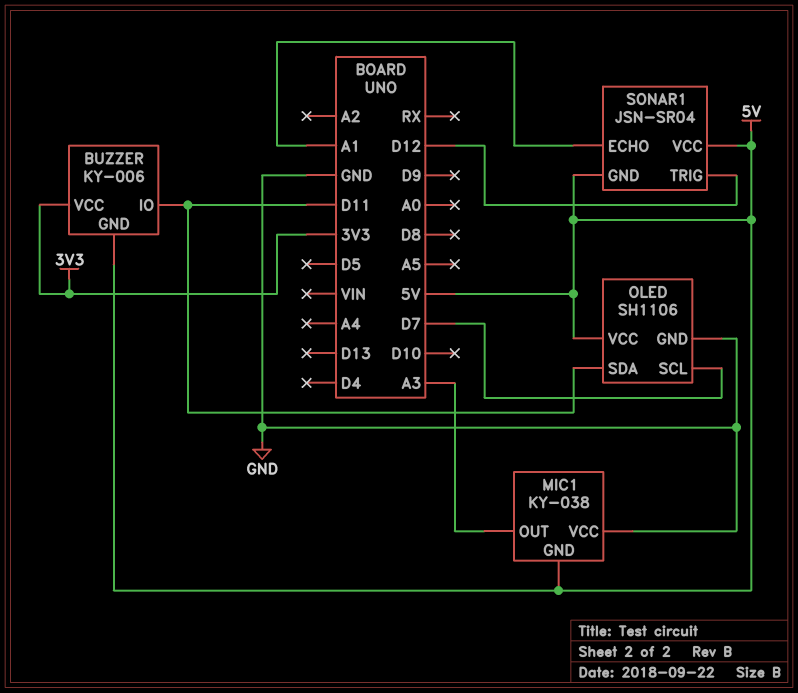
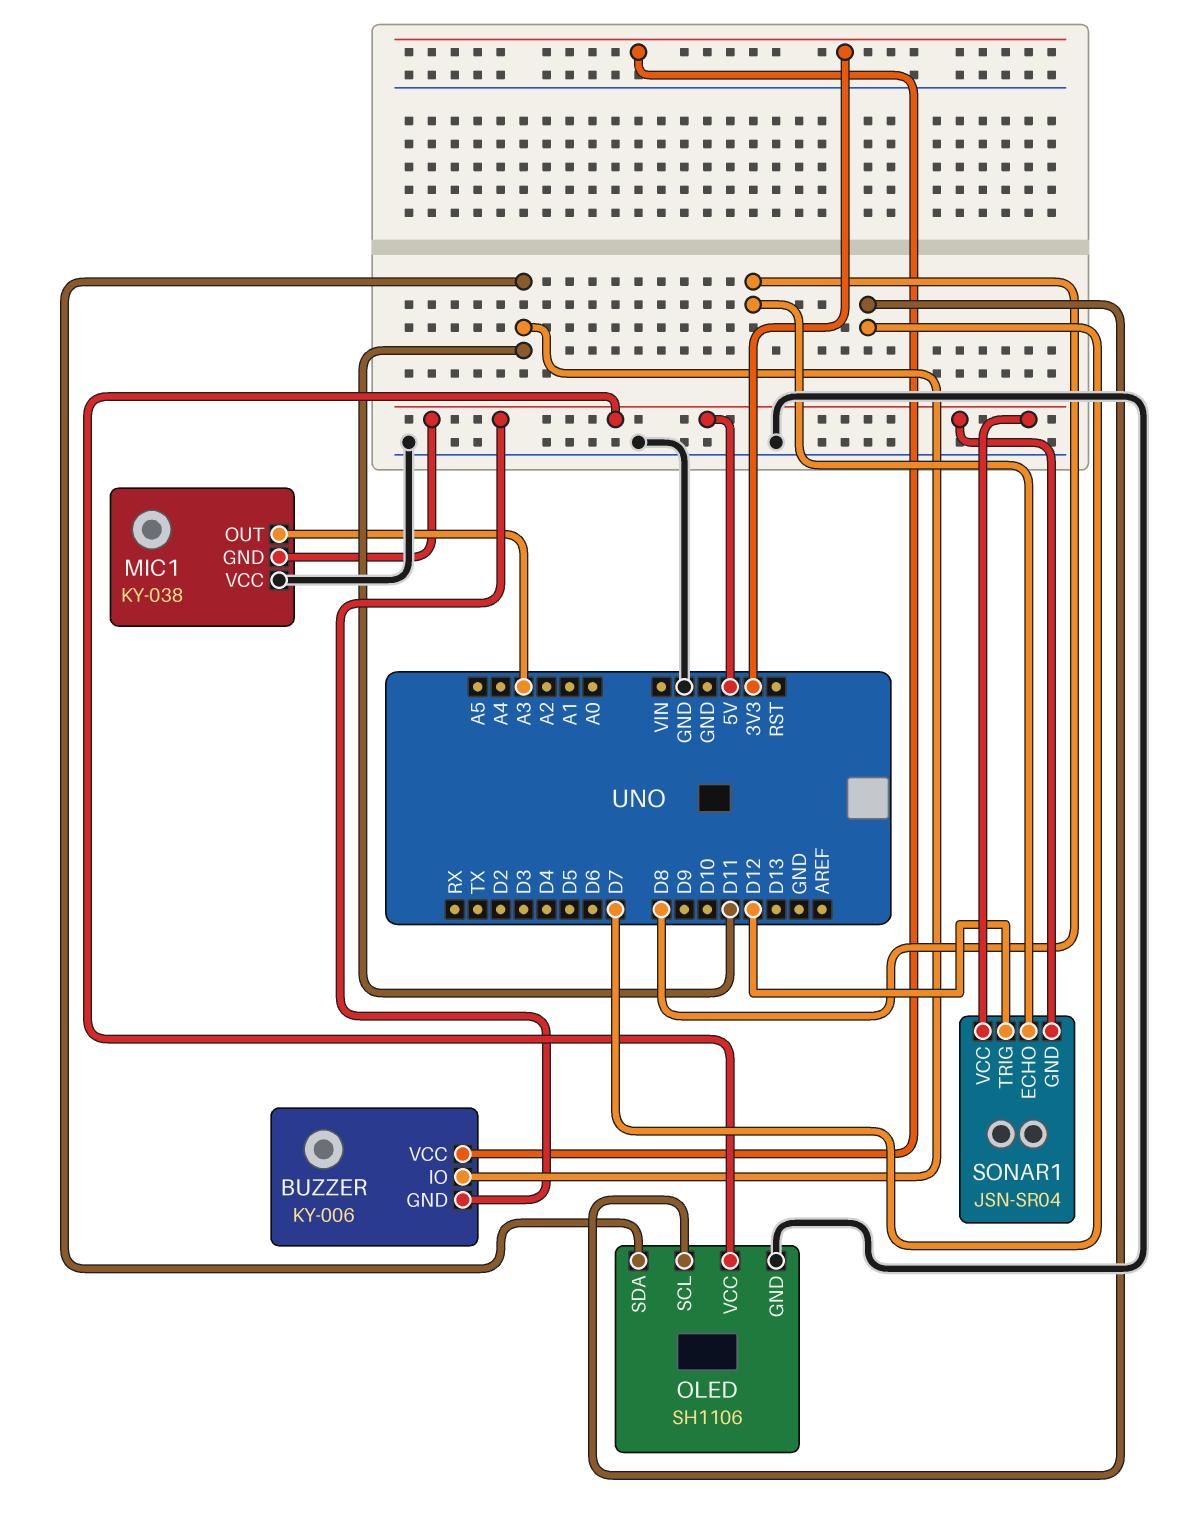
SONAR1 pin ECHO: A1 -> D8

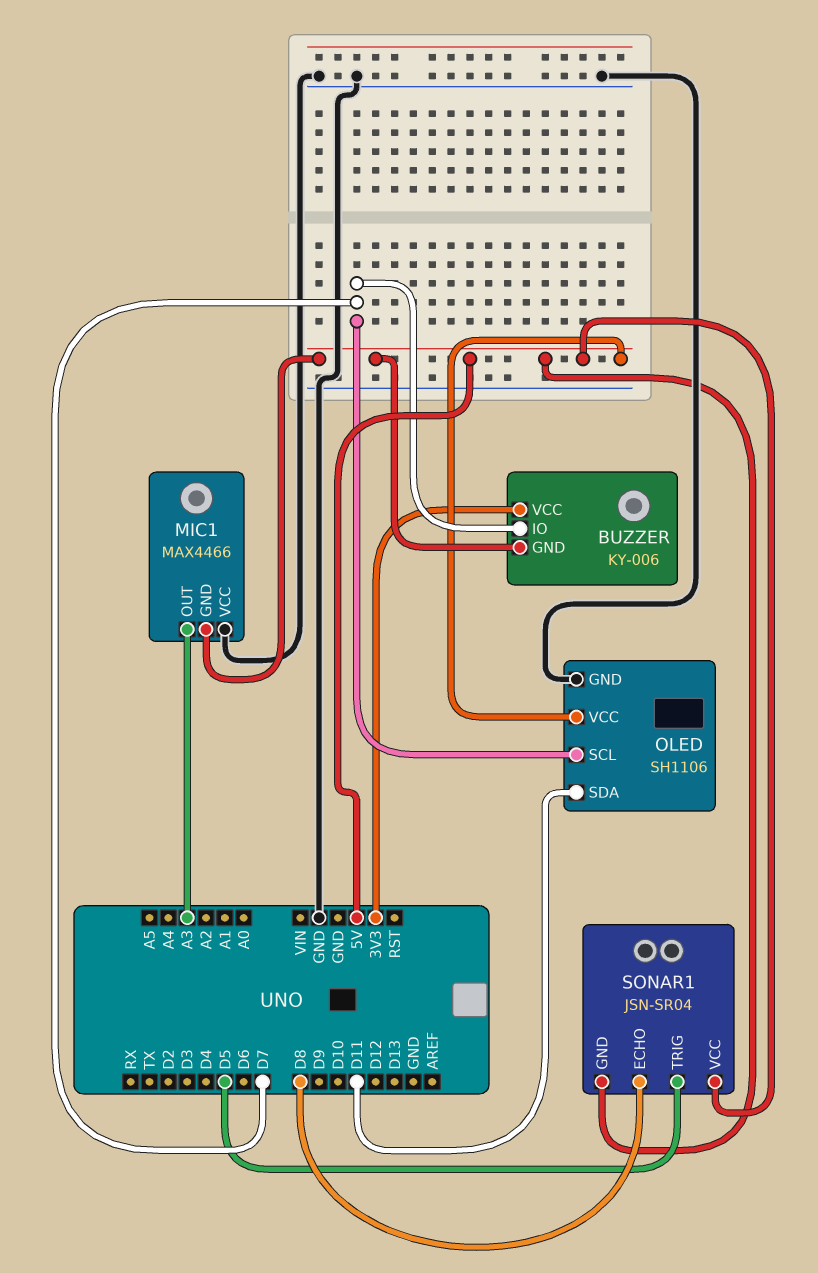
BUZZER pin IO: D11 -> D7
MIC1: KY-038 -> MAX4466
SONAR1 pin TRIG: D12 -> D5

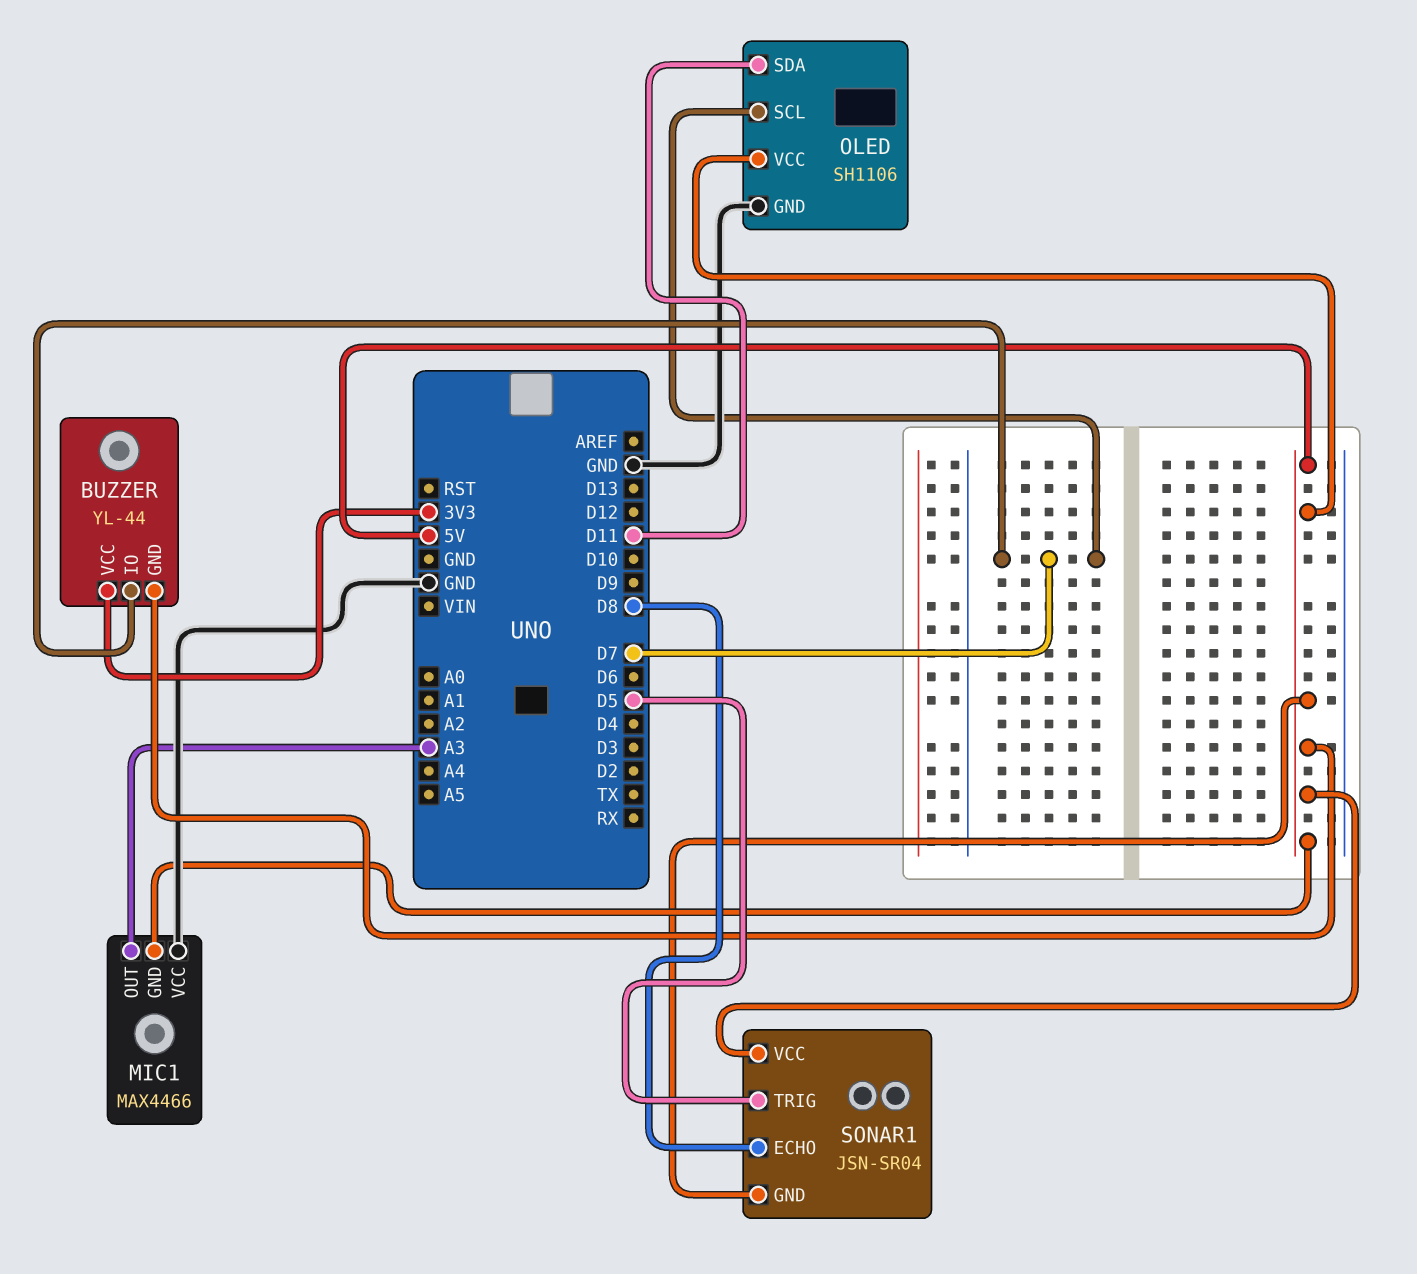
BUZZER: KY-006 -> YL-44

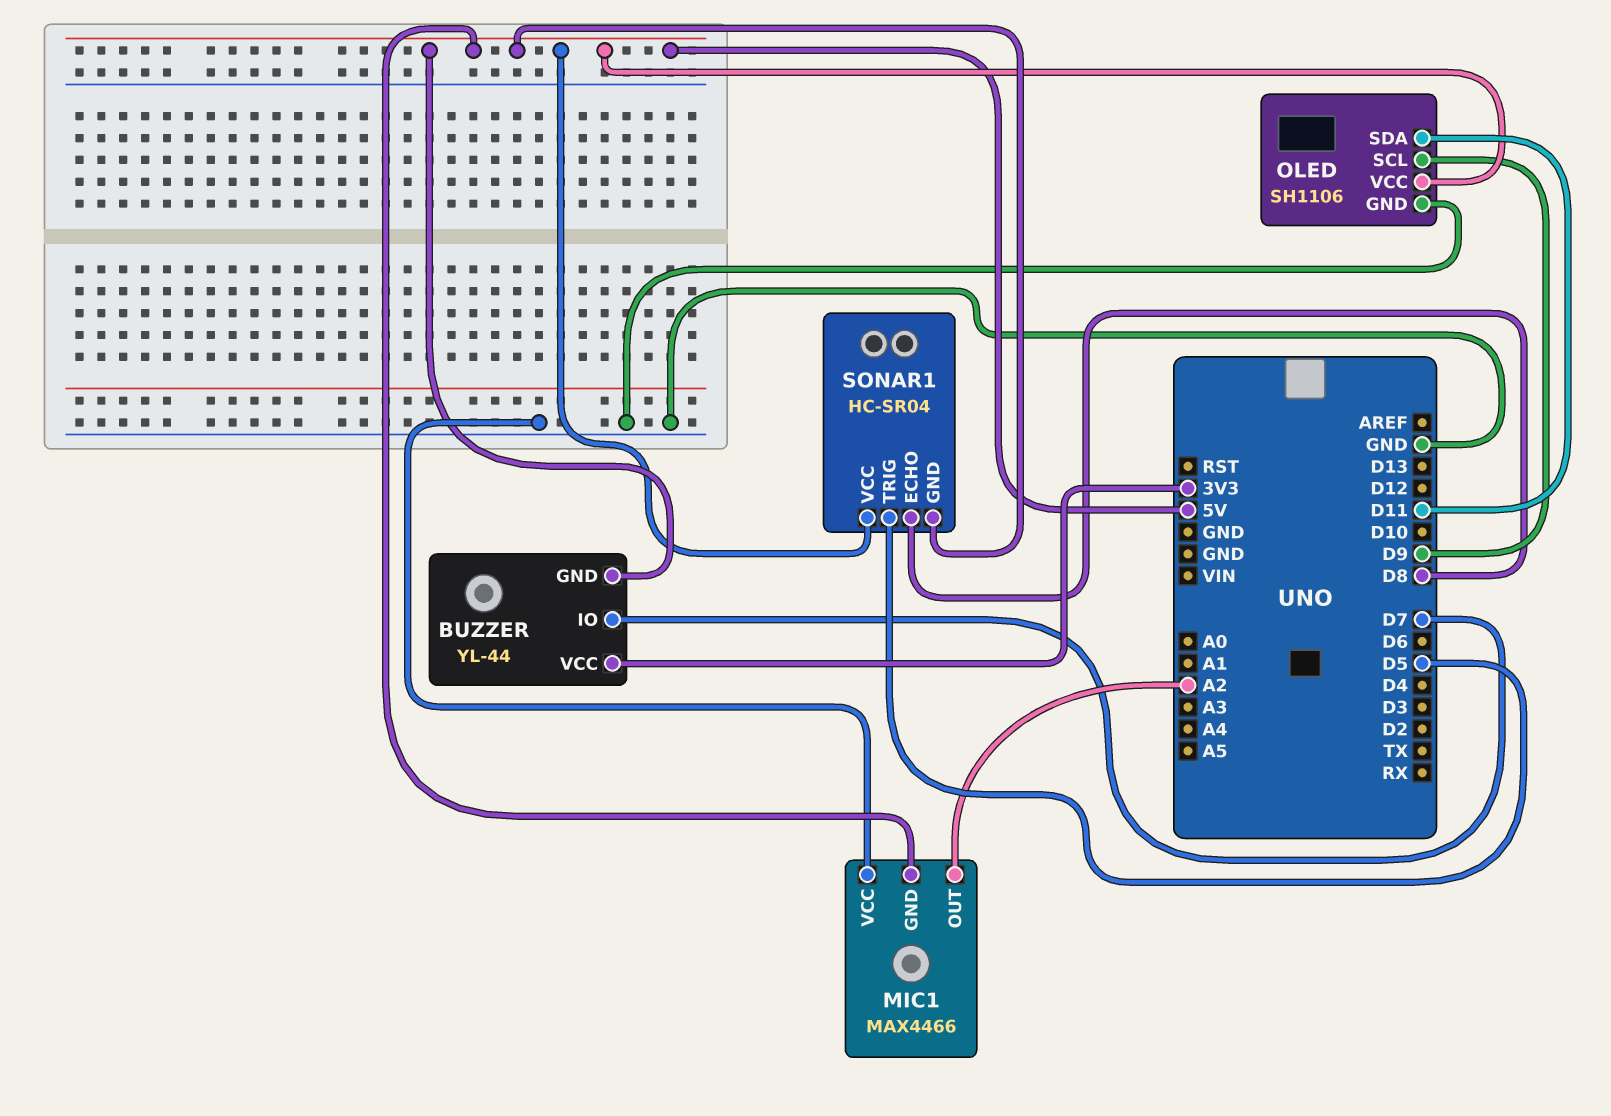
MIC1 pin OUT: A3 -> A2
OLED pin SCL: D7 -> D9
SONAR1: JSN-SR04 -> HC-SR04

